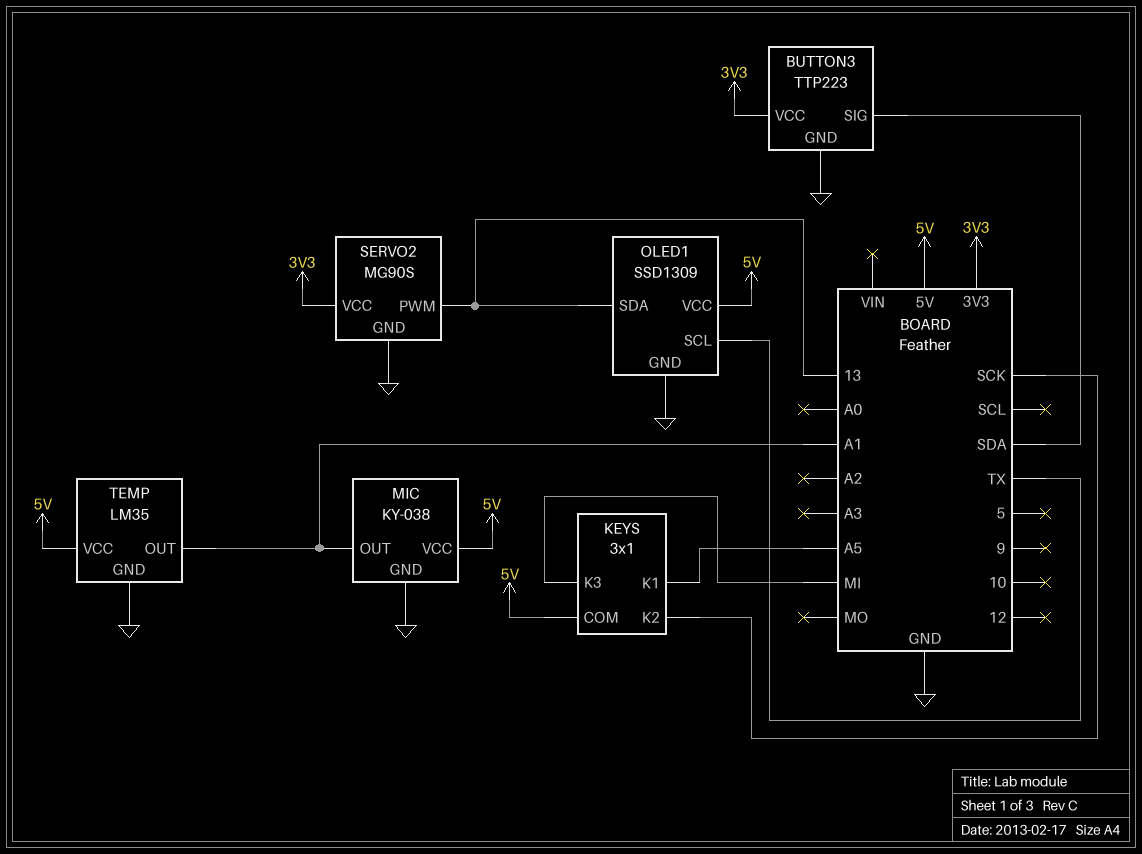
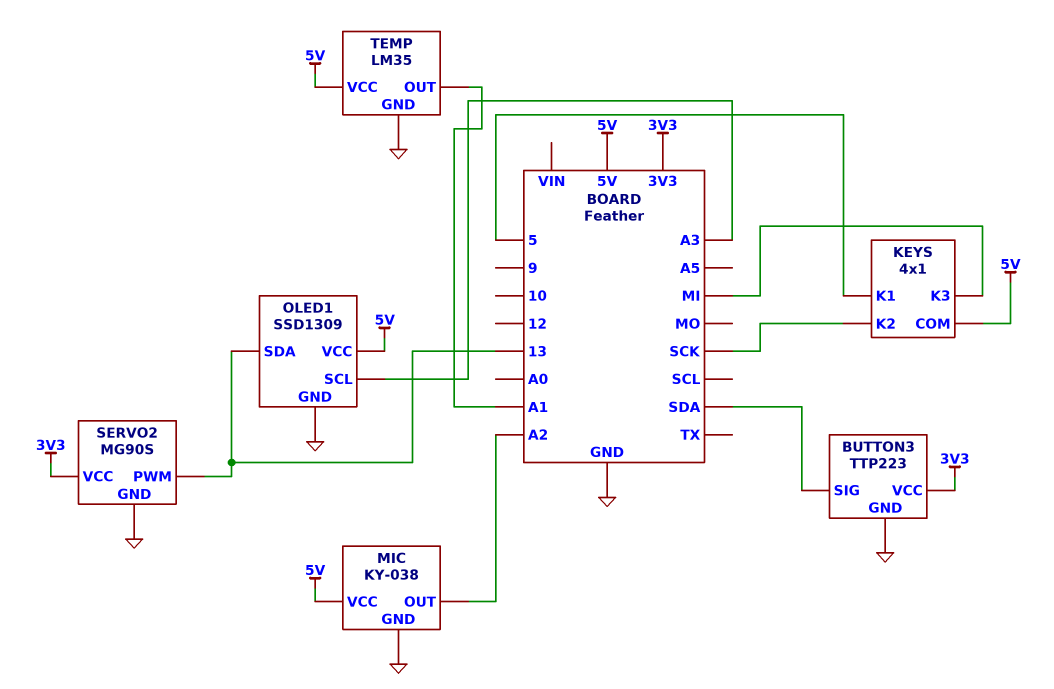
KEYS: 3x1 -> 4x1
KEYS pin K1: A5 -> 5
MIC pin OUT: A1 -> A2
OLED1 pin SCL: TX -> A3

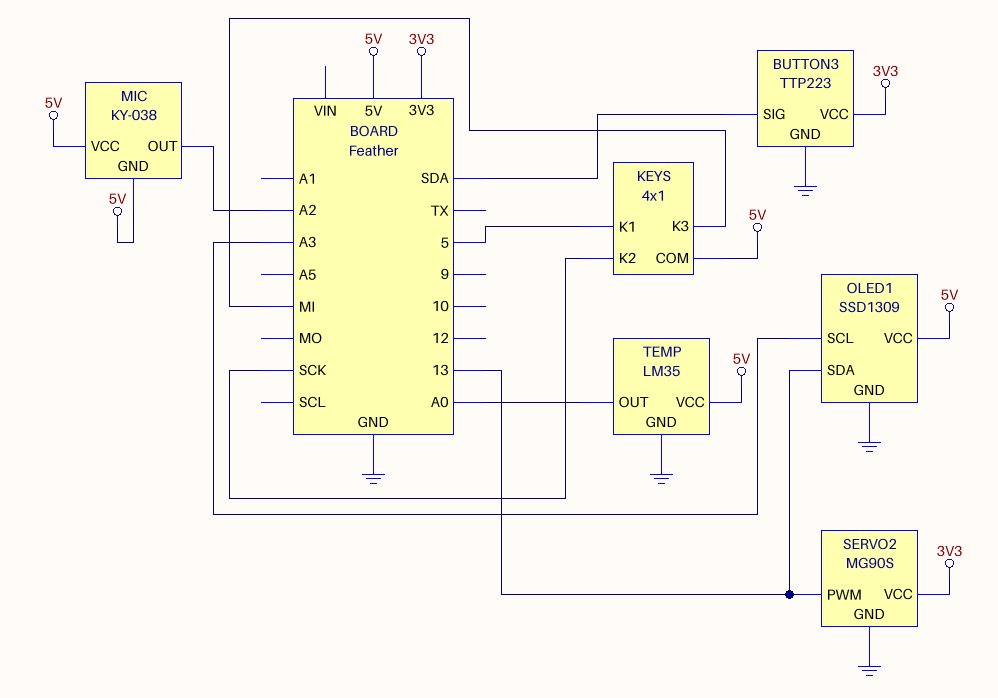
MIC pin GND: GND -> 5V
TEMP pin OUT: A1 -> A0

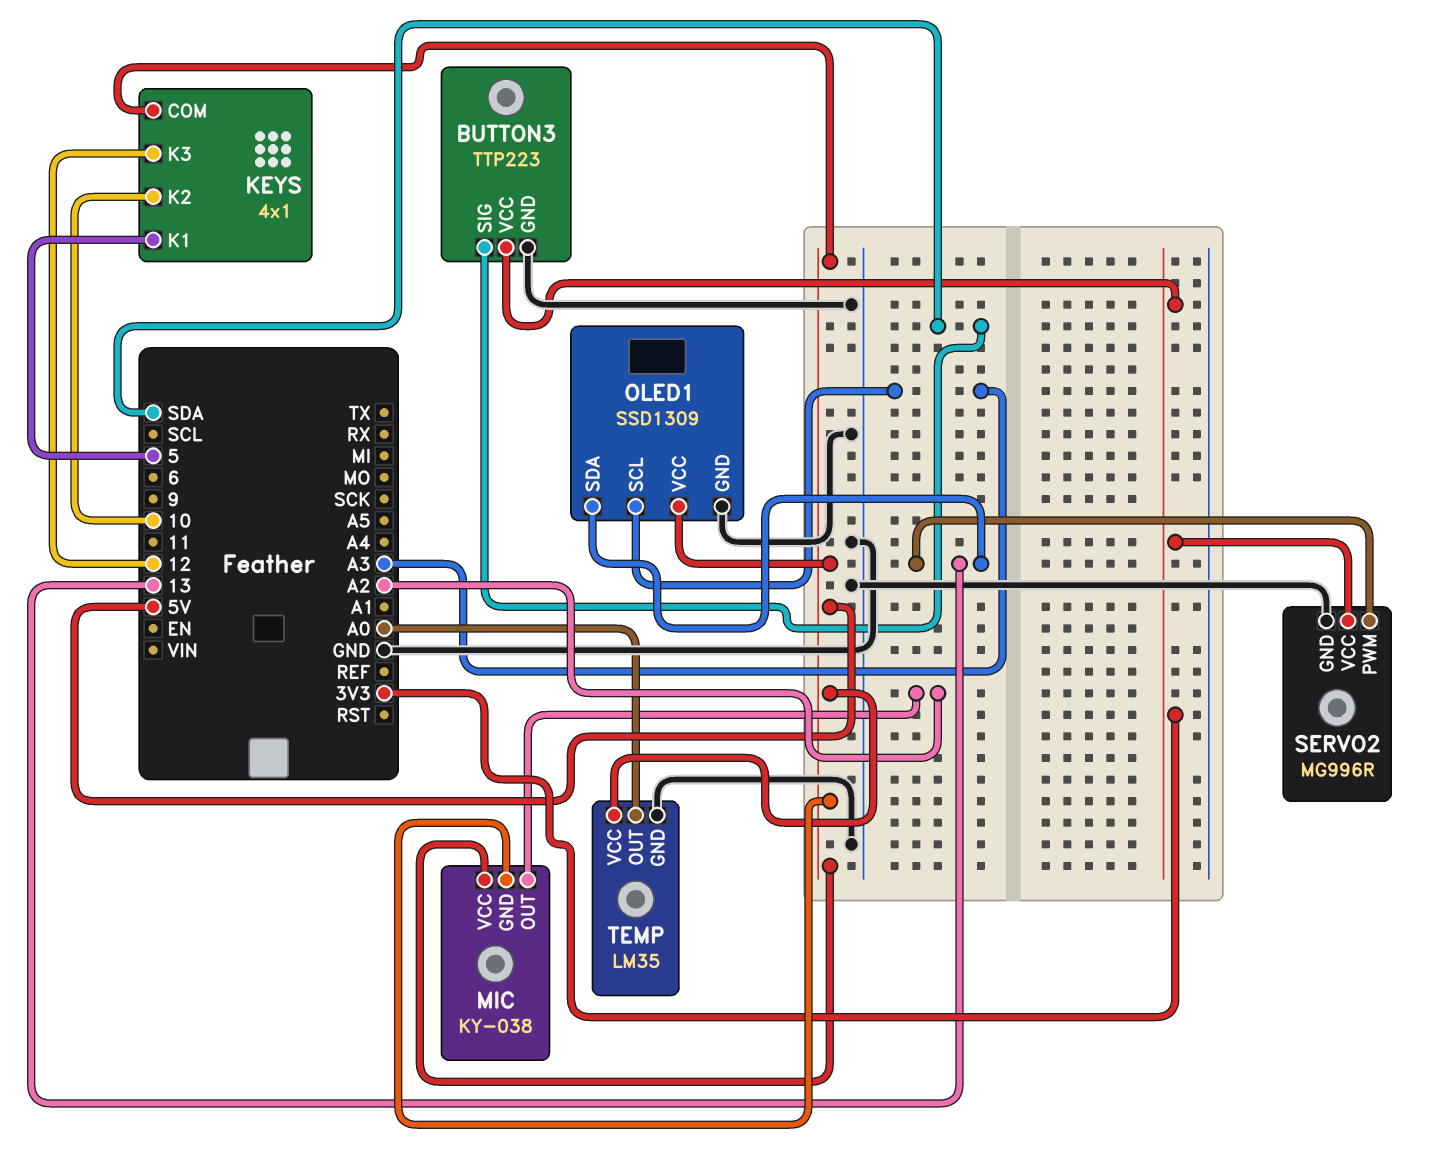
KEYS pin K2: SCK -> 10
KEYS pin K3: MI -> 12
SERVO2: MG90S -> MG996R

